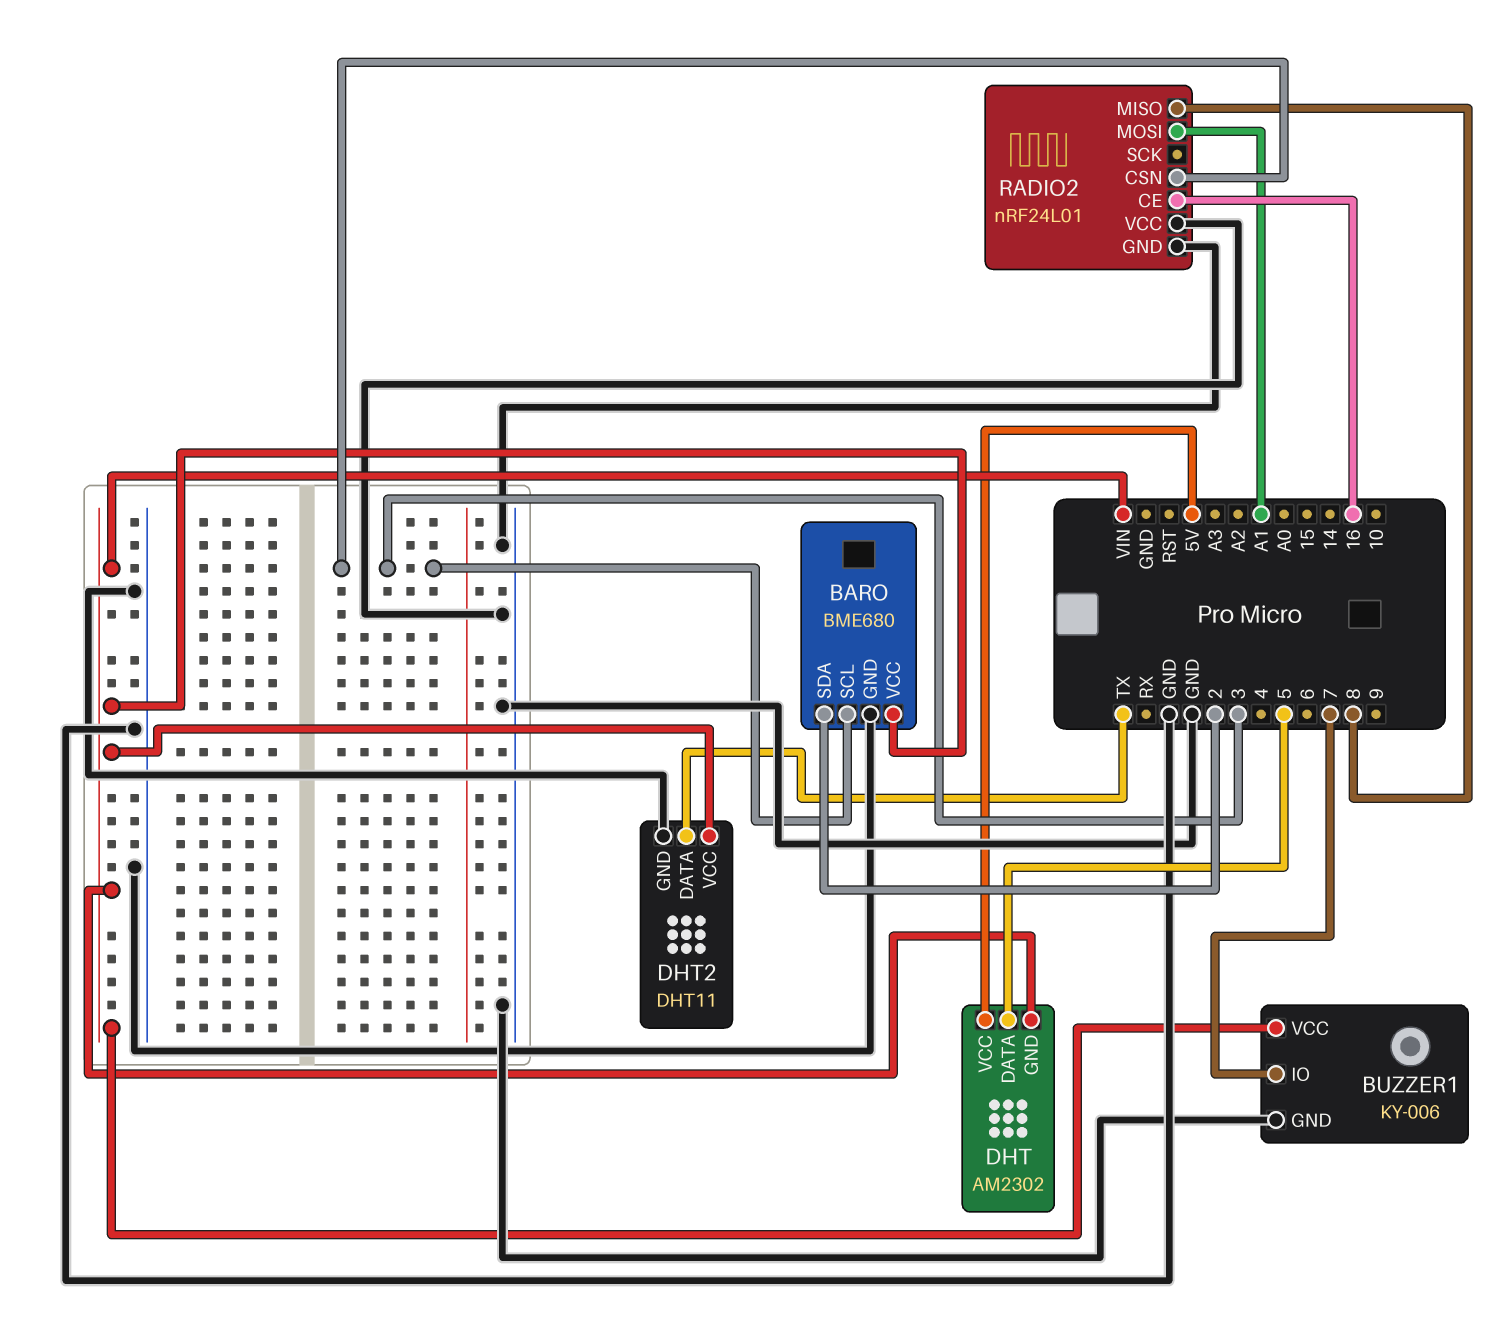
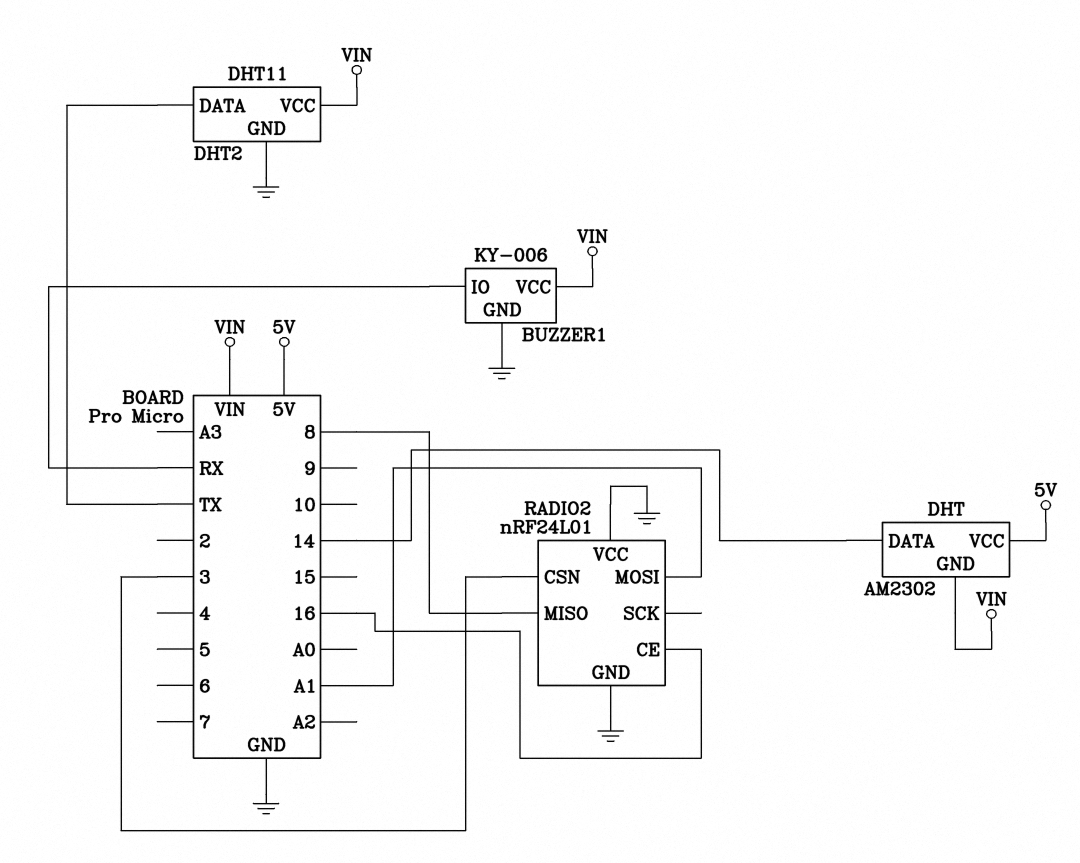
BARO: BME680 -> none
BARO pin GND: GND -> none
BARO pin SCL: 3 -> none
BARO pin SDA: 2 -> none
BARO pin VCC: VIN -> none
BUZZER1 pin IO: 7 -> RX
DHT pin DATA: 5 -> 14

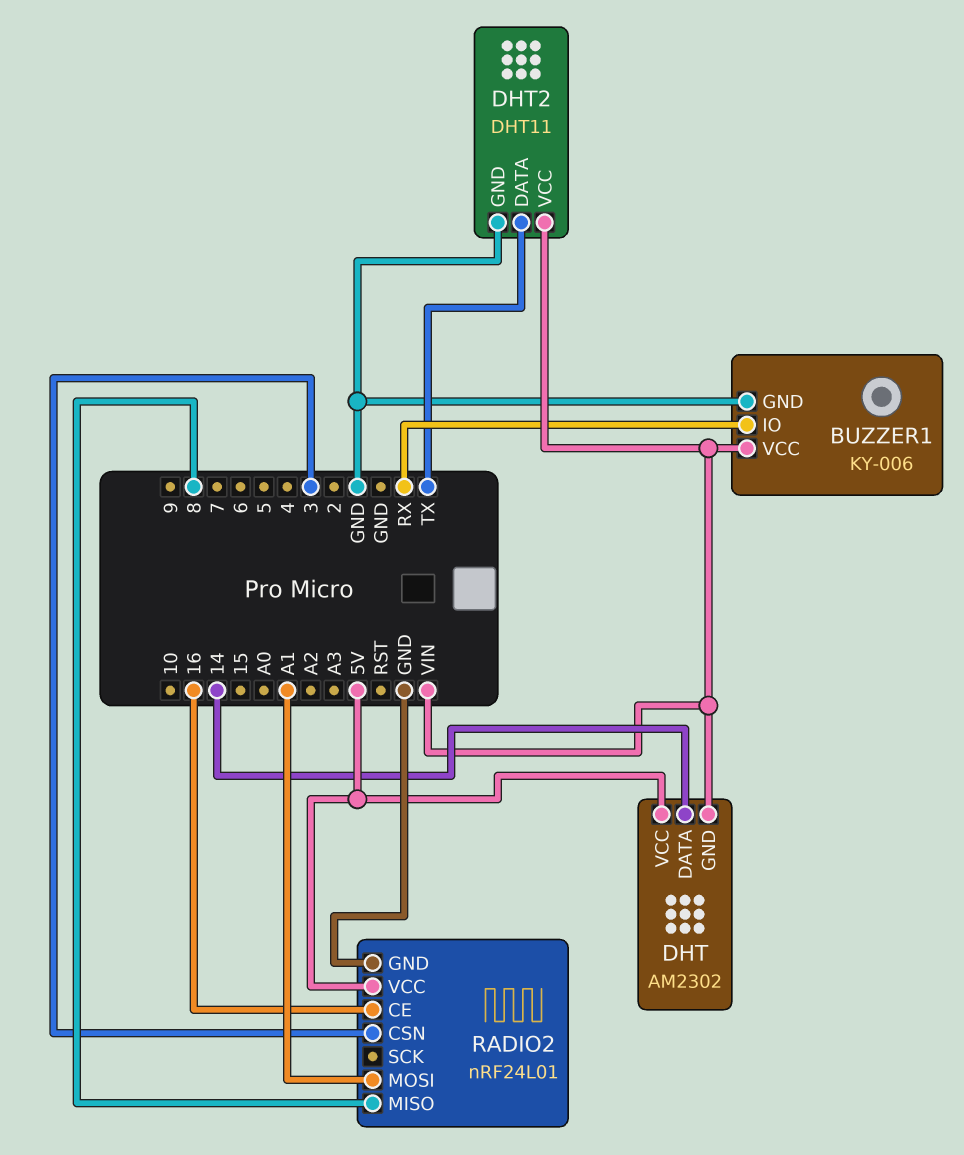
RADIO2 pin VCC: GND -> 5V

